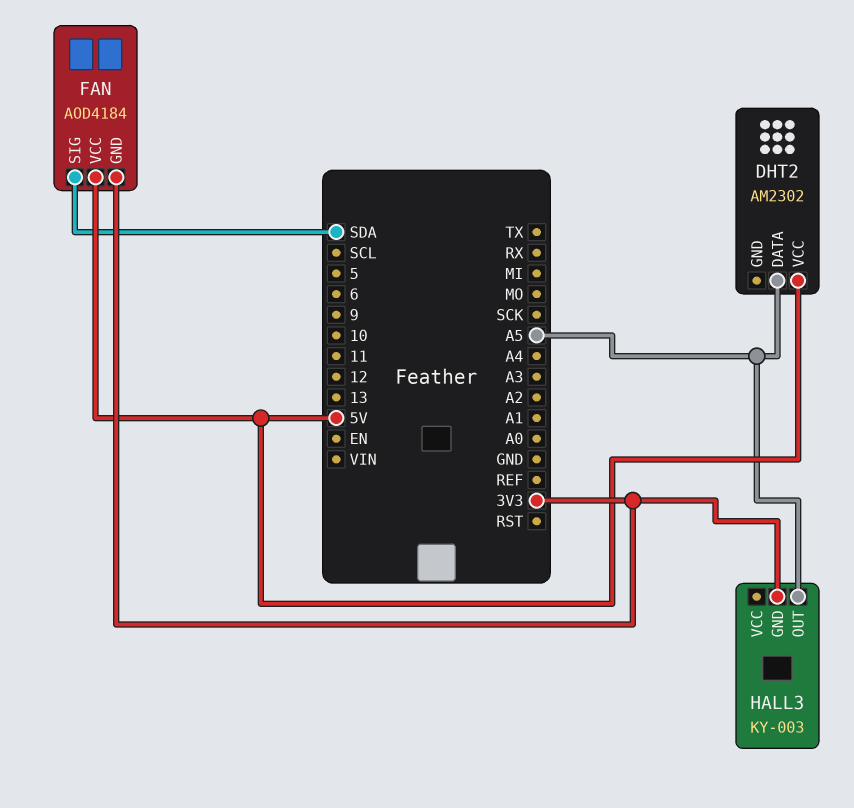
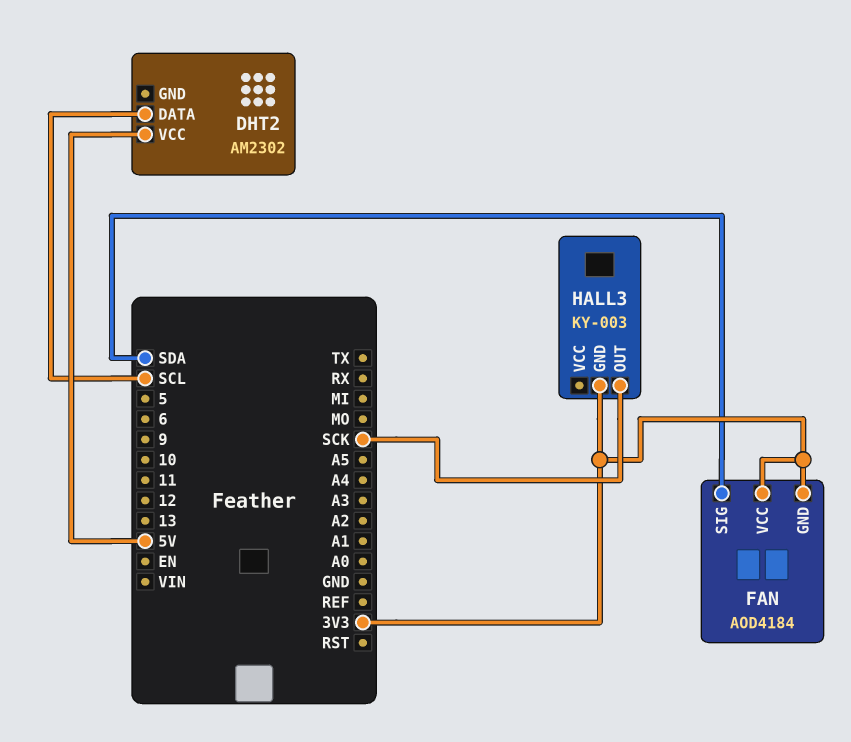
DHT2 pin DATA: A5 -> SCL
FAN pin VCC: 5V -> 3V3
HALL3 pin OUT: A5 -> SCK

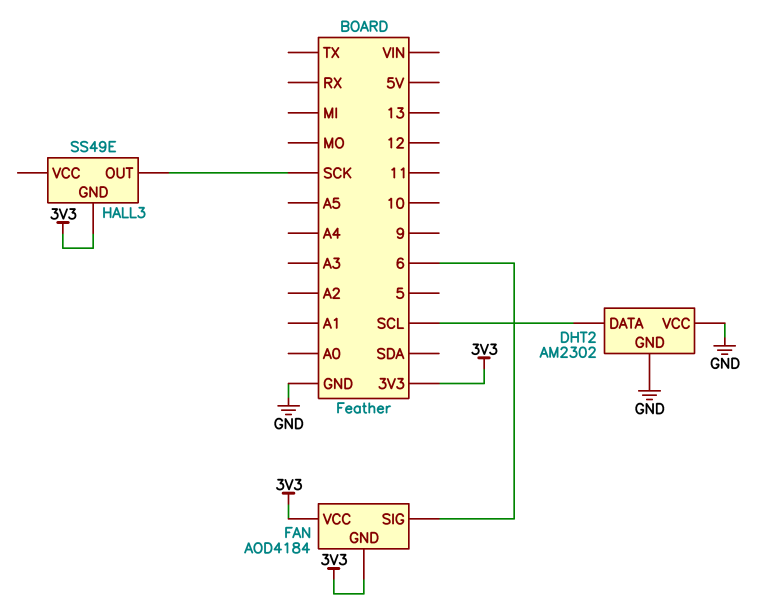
DHT2 pin GND: none -> GND
DHT2 pin VCC: 5V -> GND
FAN pin SIG: SDA -> 6
HALL3: KY-003 -> SS49E

